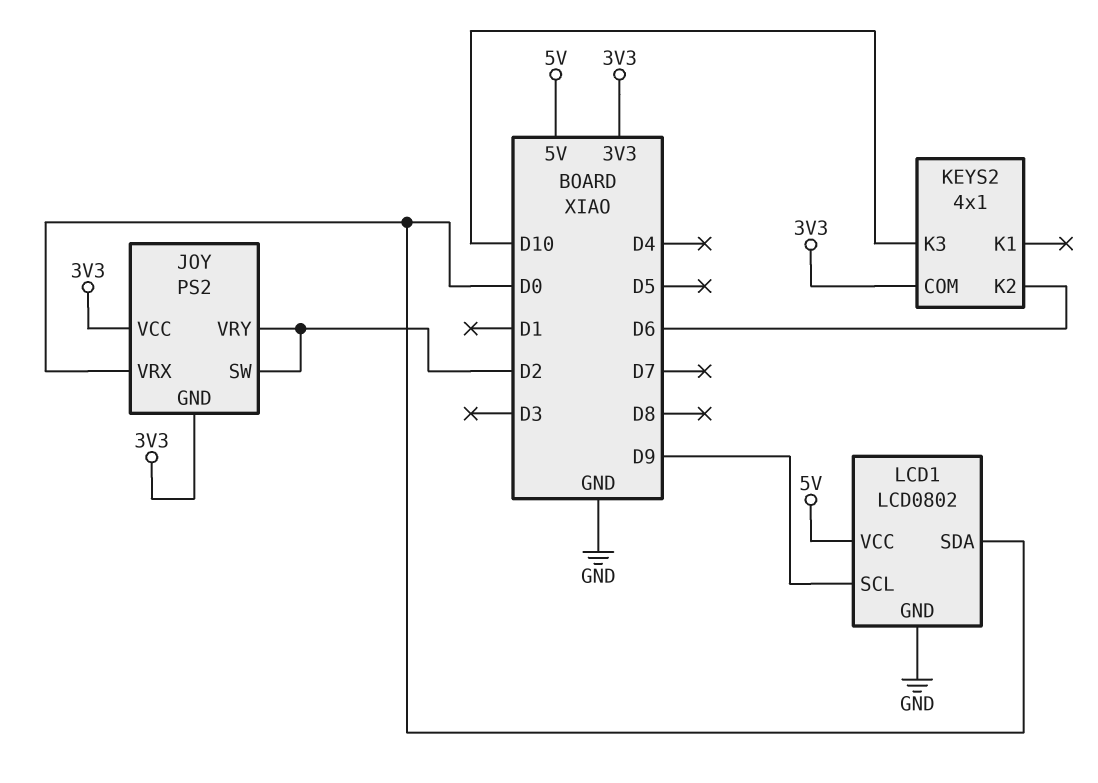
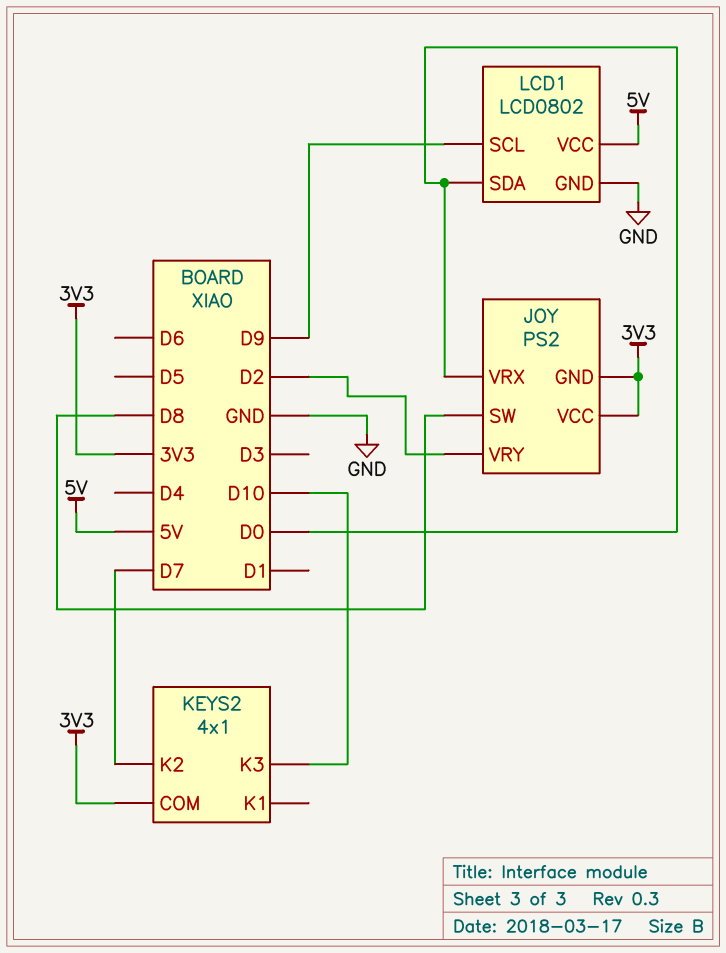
JOY pin SW: D2 -> D8
KEYS2 pin K2: D6 -> D7

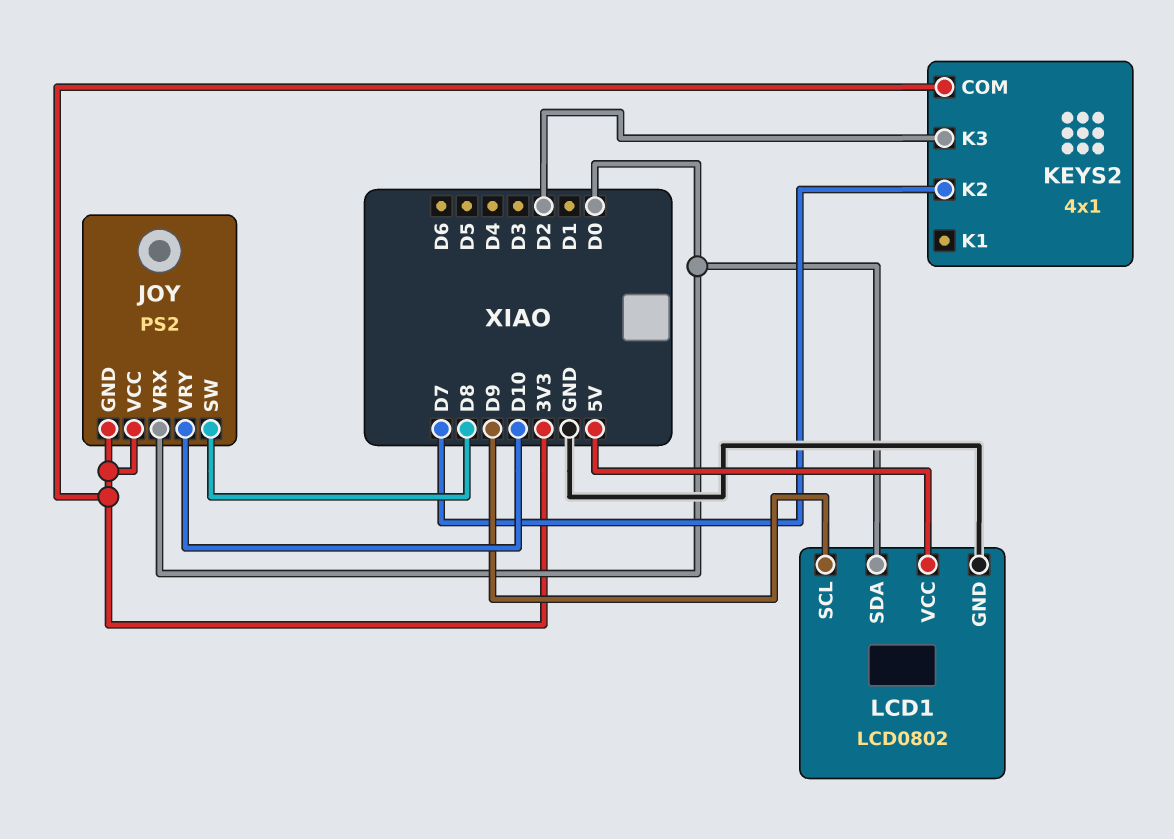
JOY pin VRY: D2 -> D10
KEYS2 pin K3: D10 -> D2

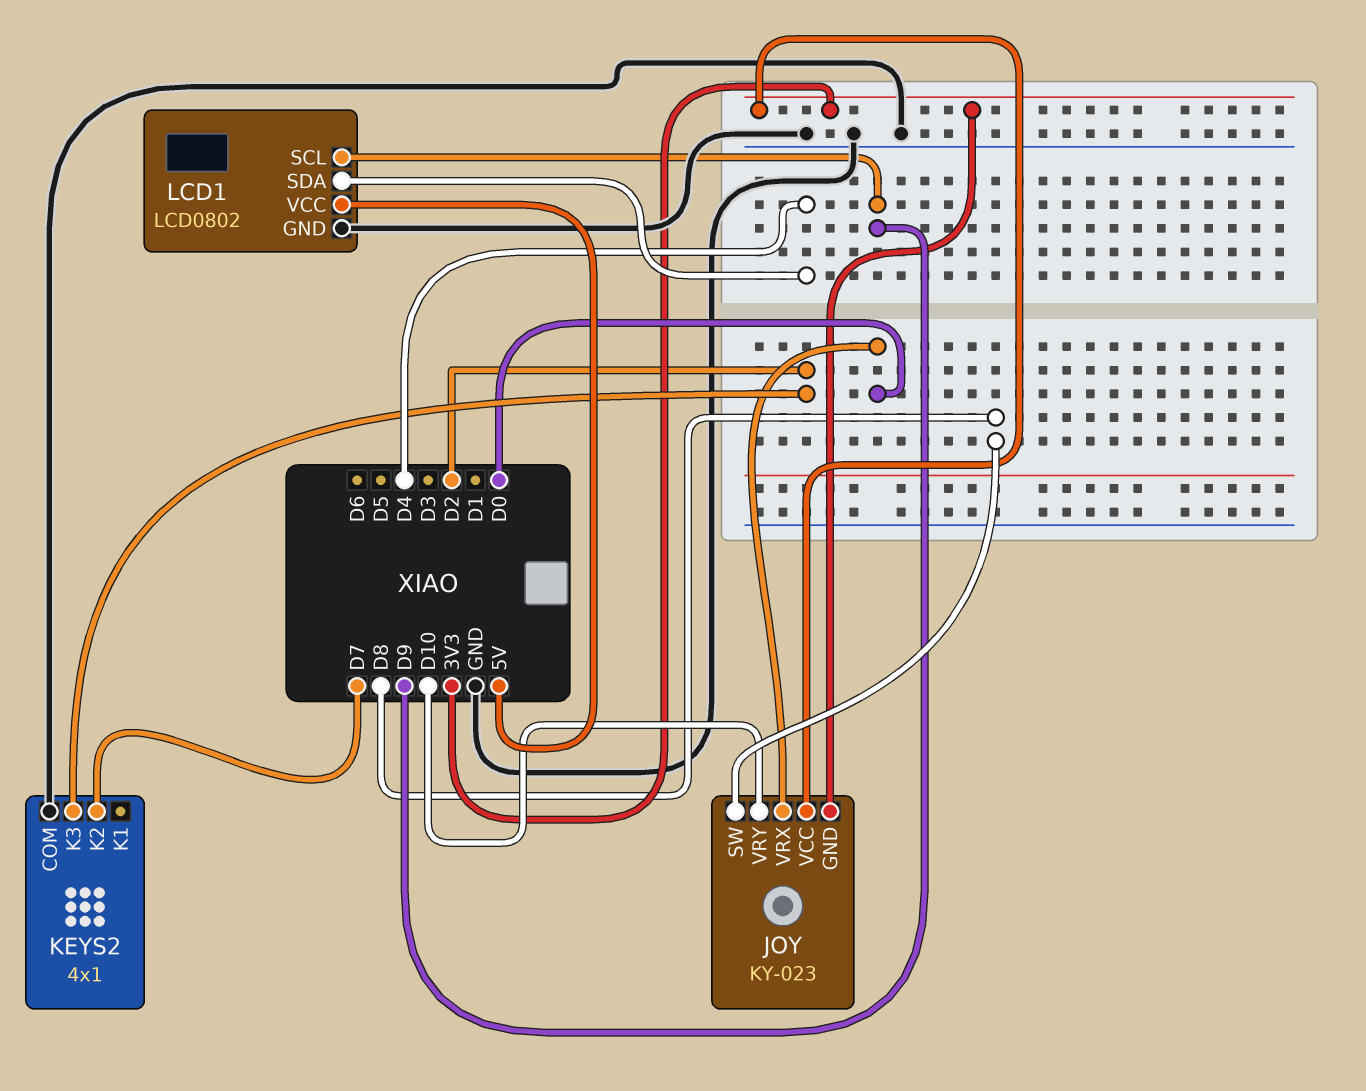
JOY: PS2 -> KY-023
KEYS2 pin COM: 3V3 -> GND
LCD1 pin SDA: D0 -> D4

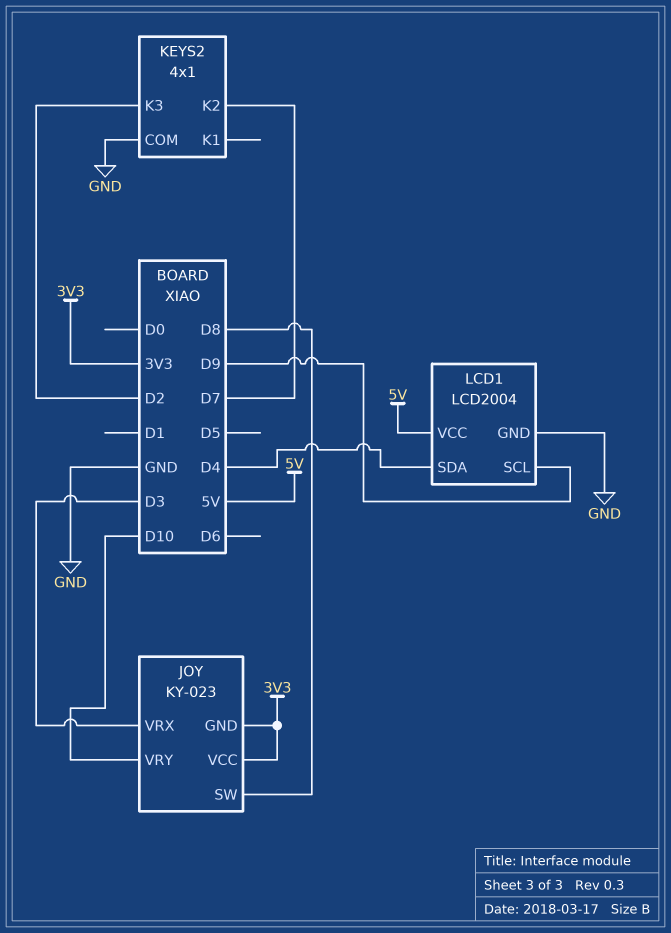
JOY pin VRX: D0 -> D3
LCD1: LCD0802 -> LCD2004

